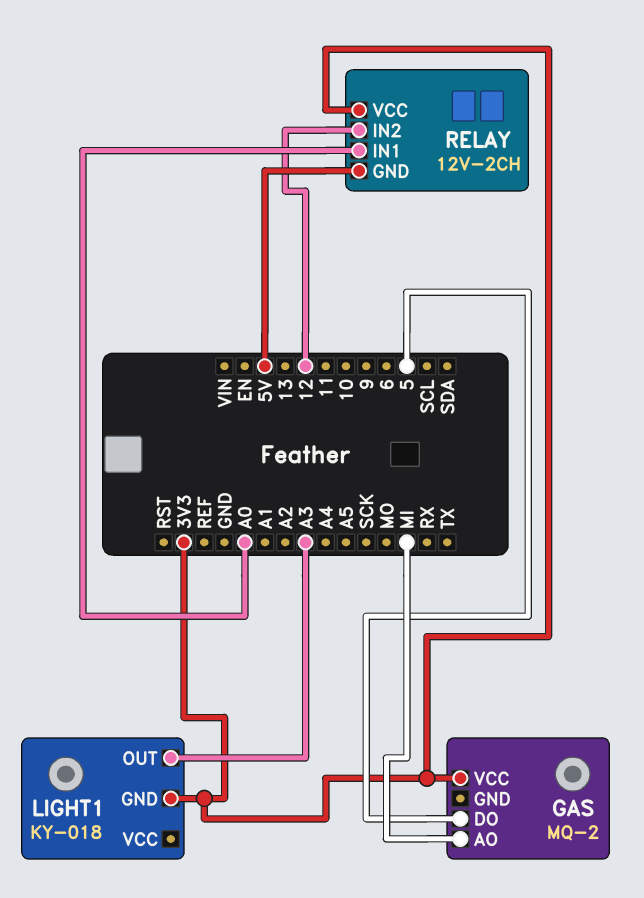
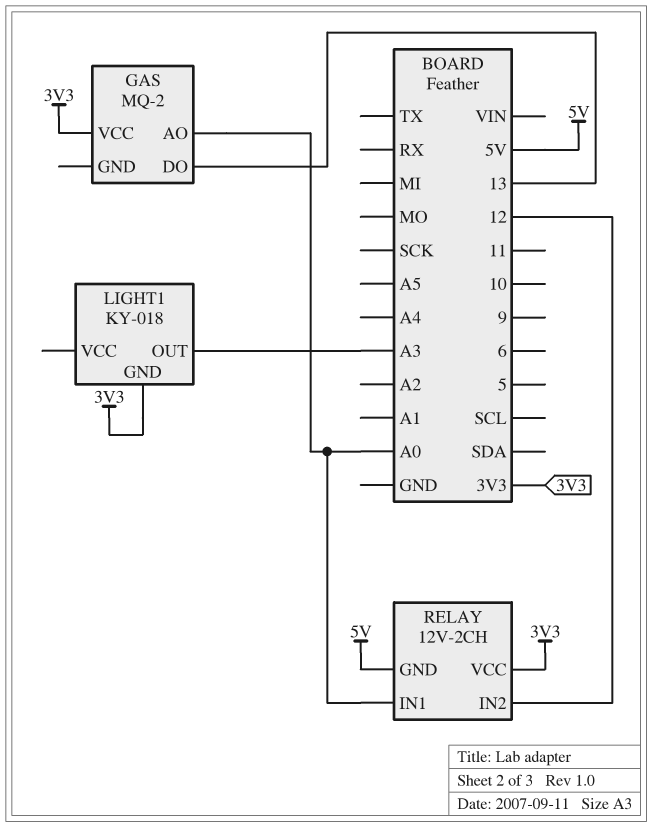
GAS pin AO: MI -> A0
GAS pin DO: 5 -> 13

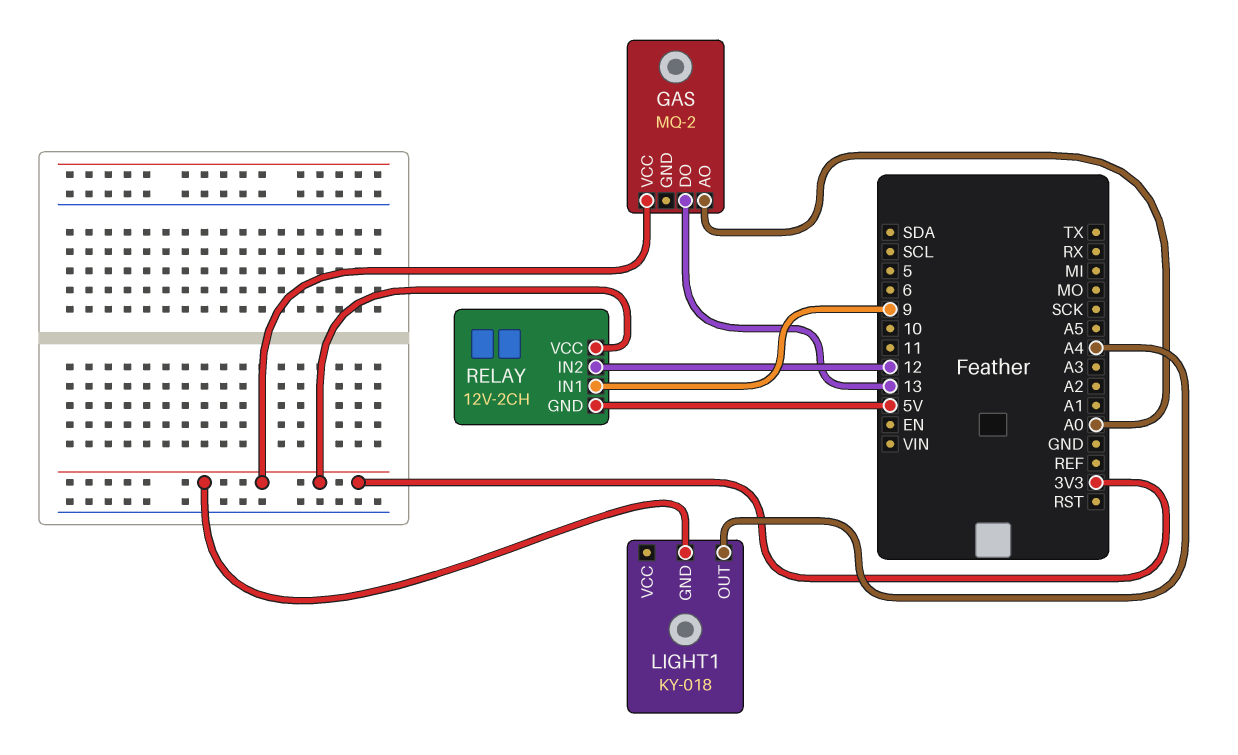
LIGHT1 pin OUT: A3 -> A4
RELAY pin IN1: A0 -> 9

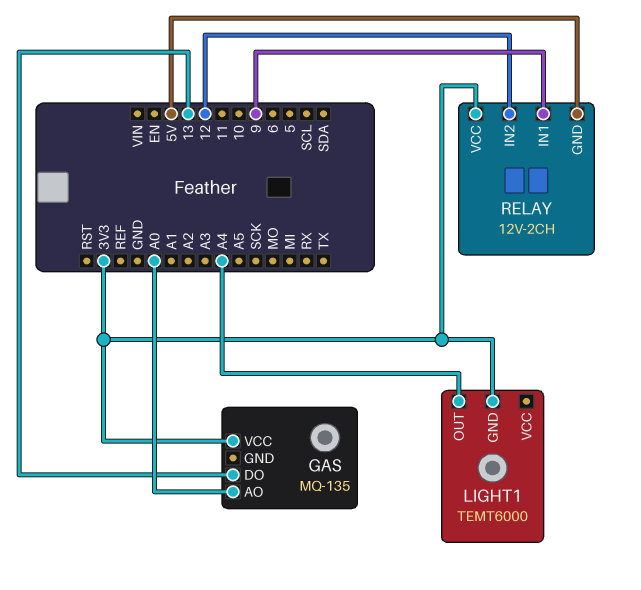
GAS: MQ-2 -> MQ-135
LIGHT1: KY-018 -> TEMT6000

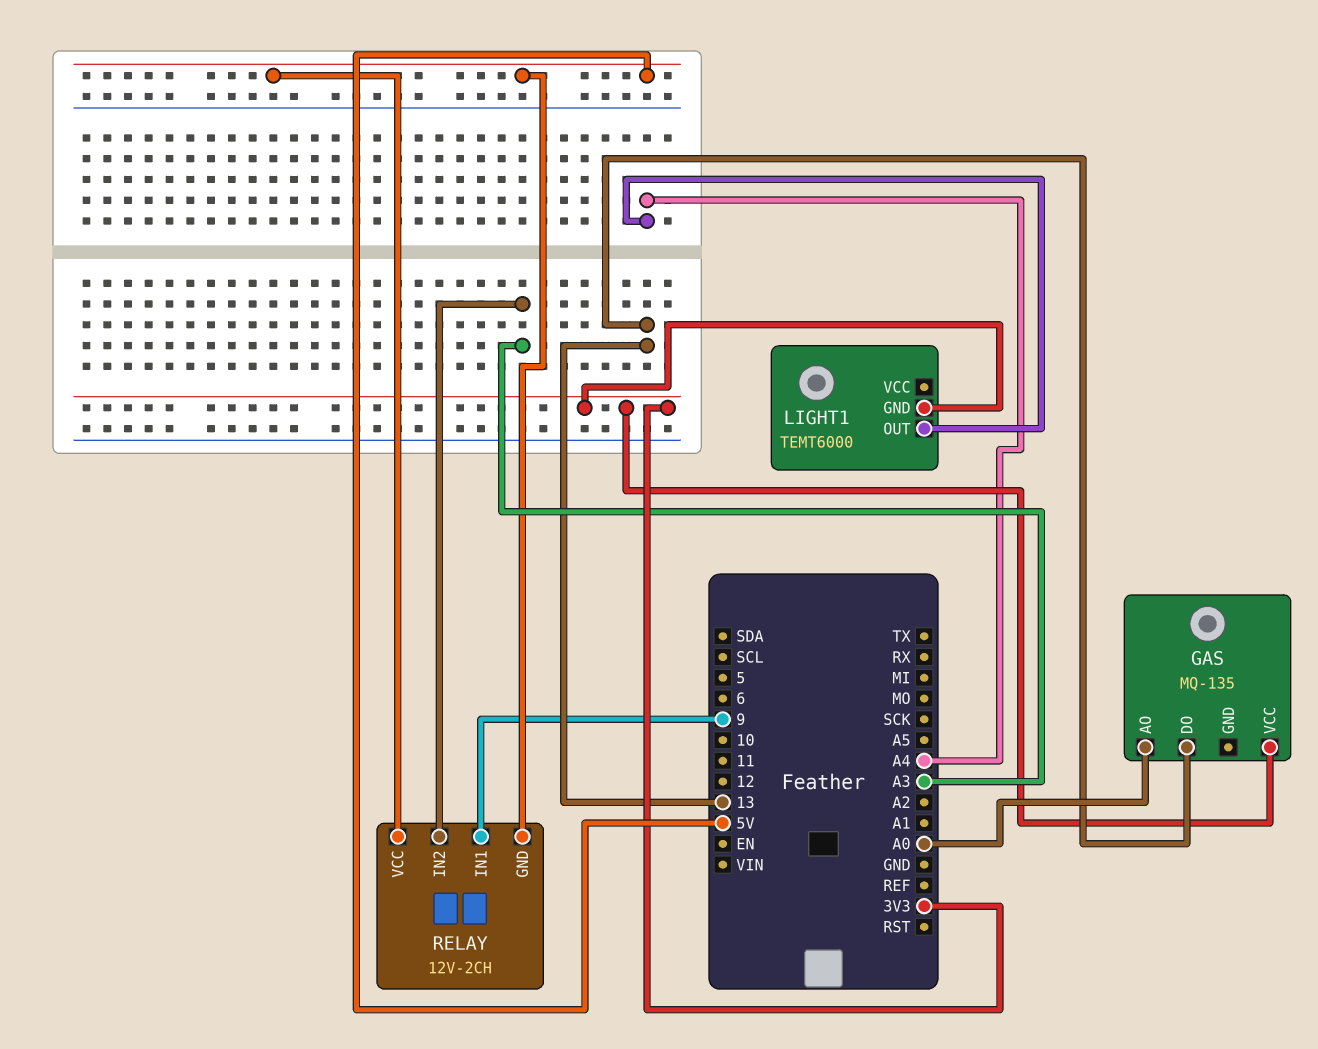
RELAY pin IN2: 12 -> A3
RELAY pin VCC: 3V3 -> 5V

